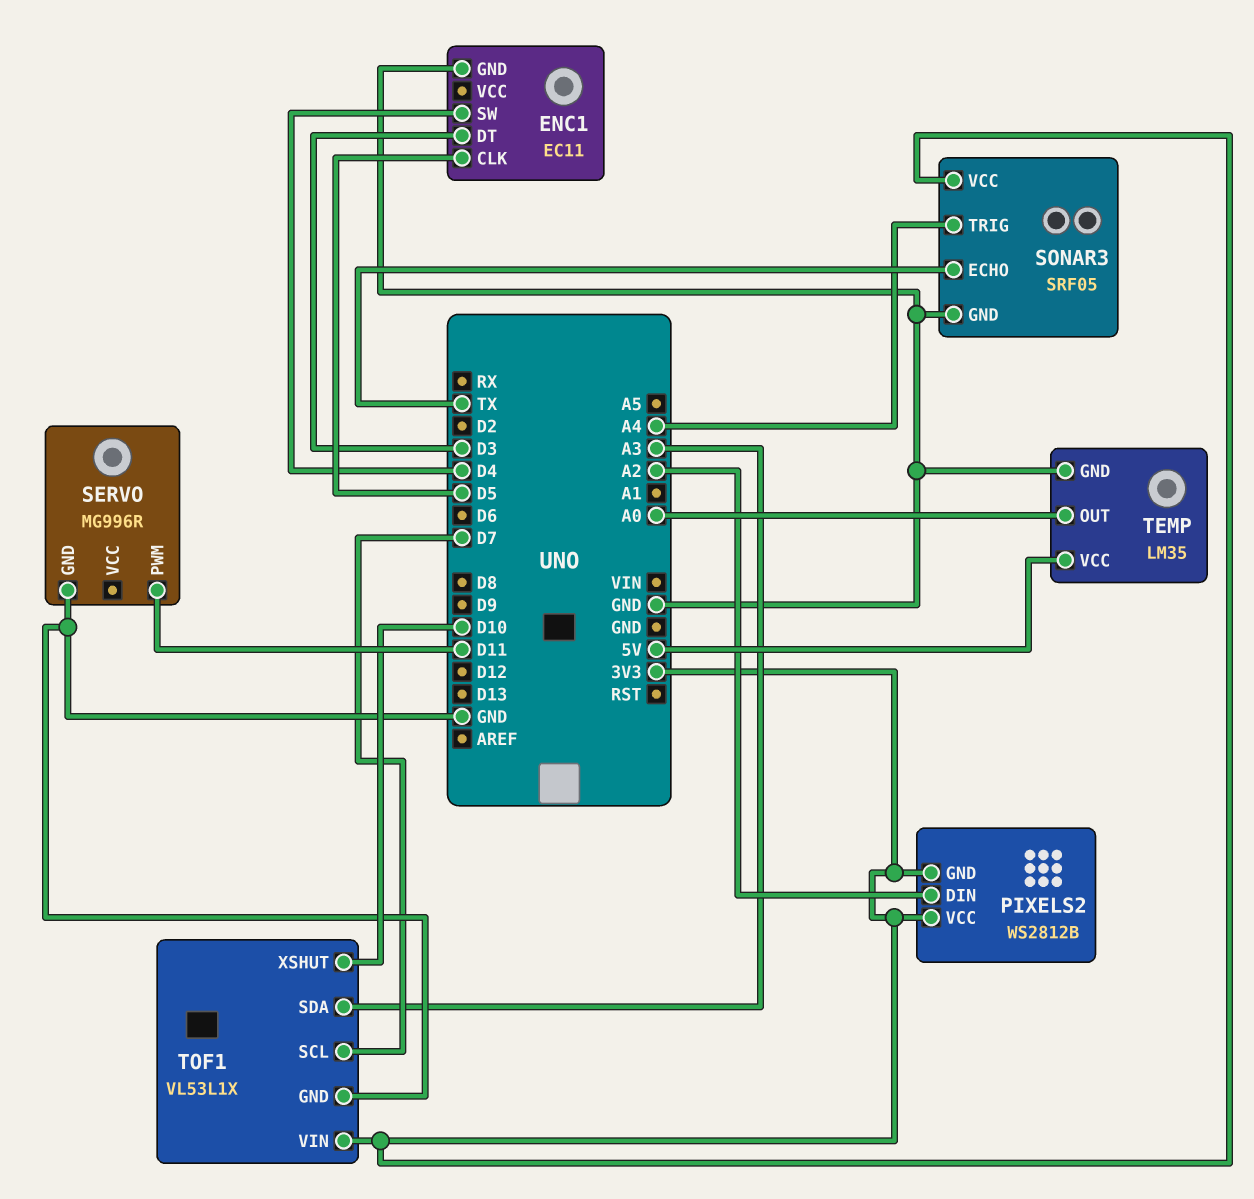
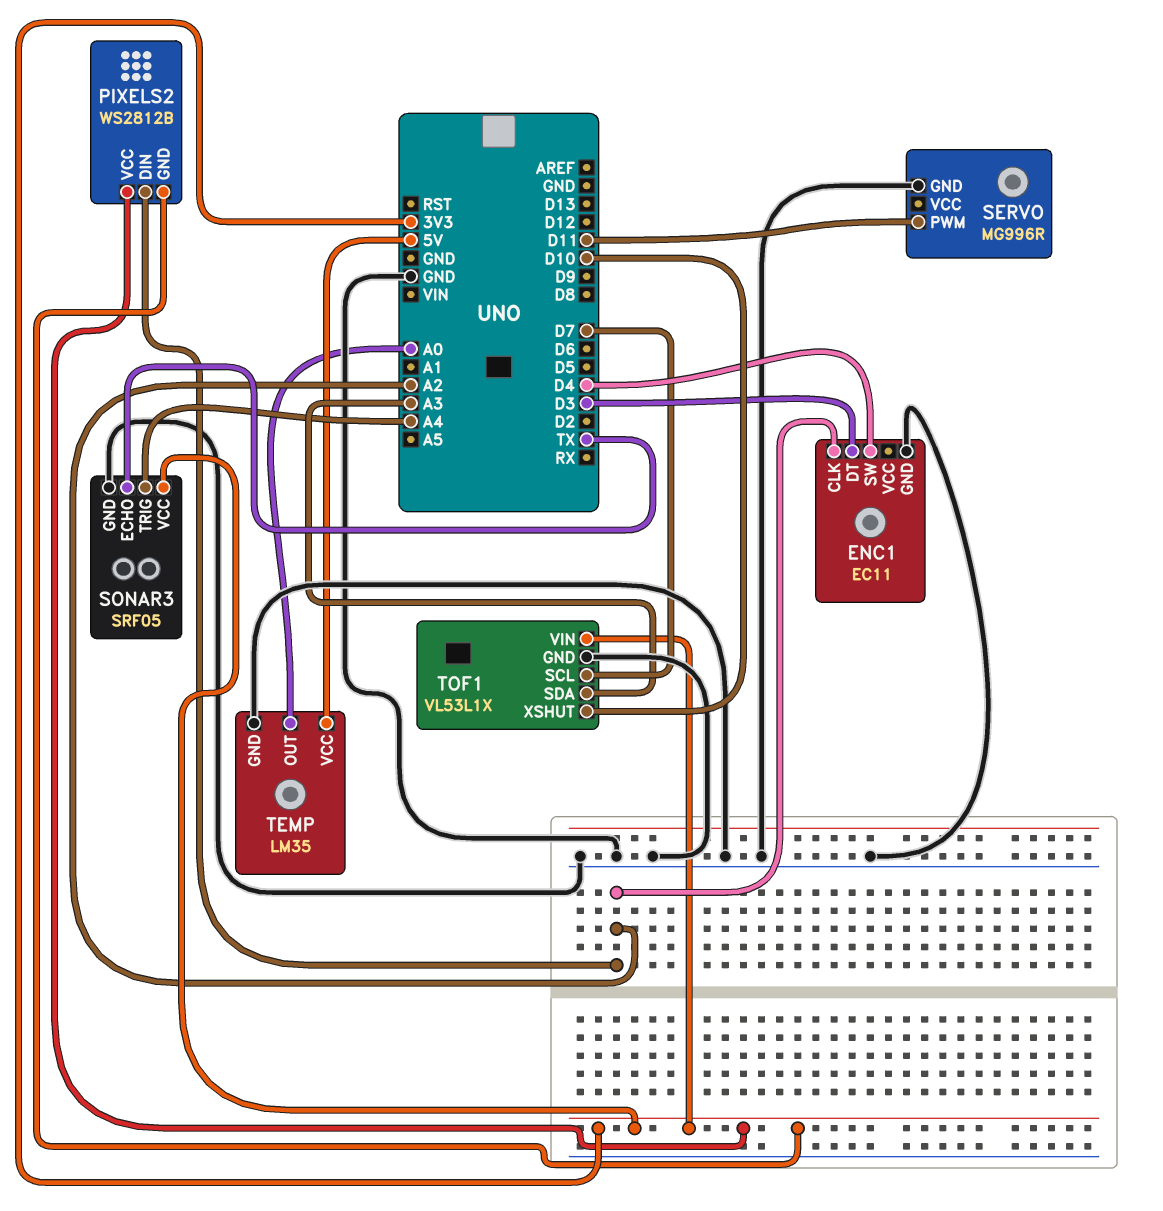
ENC1 pin CLK: D5 -> A2

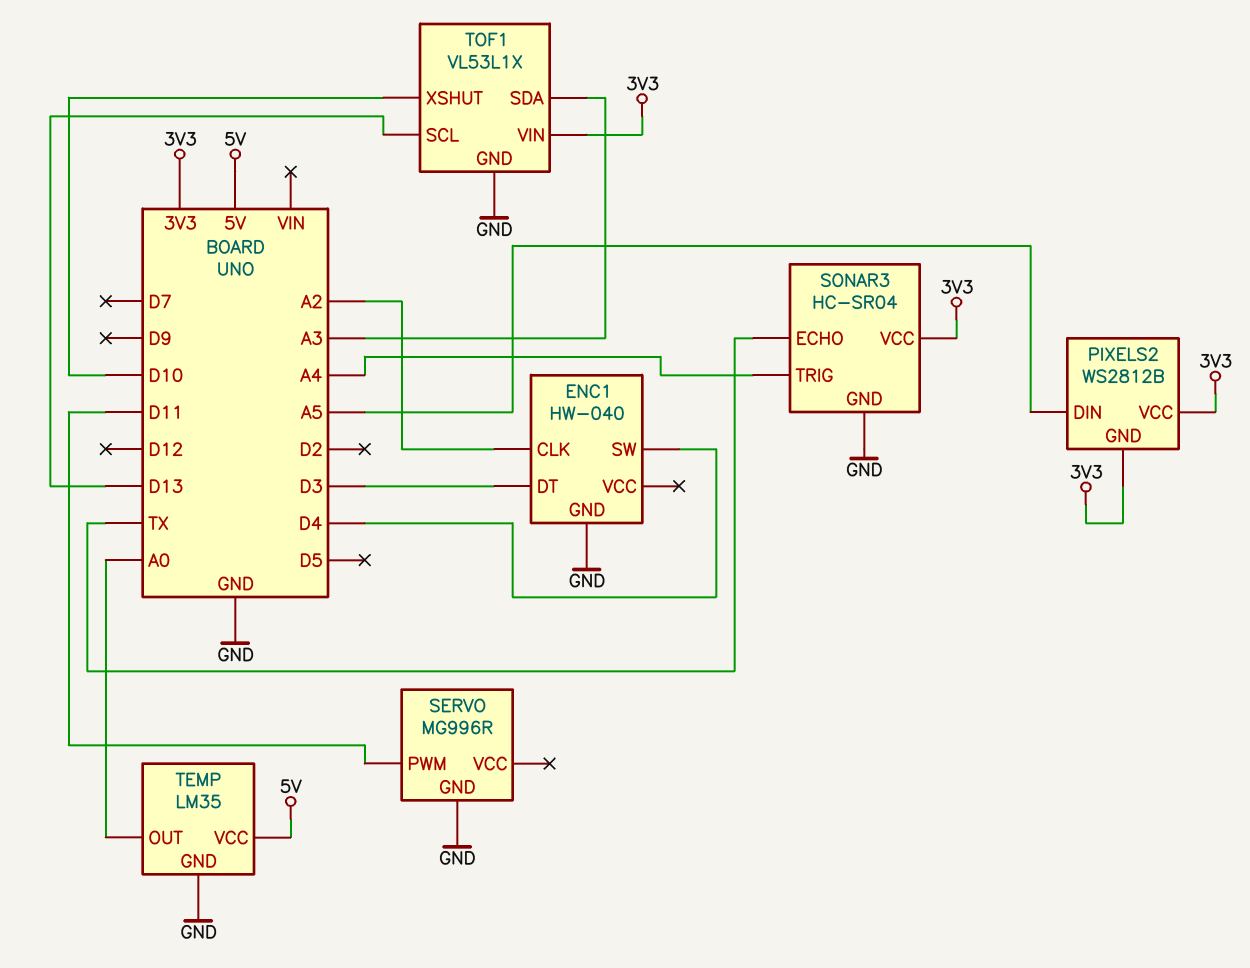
ENC1: EC11 -> HW-040
PIXELS2 pin DIN: A2 -> A5
SONAR3: SRF05 -> HC-SR04
TOF1 pin SCL: D7 -> D13

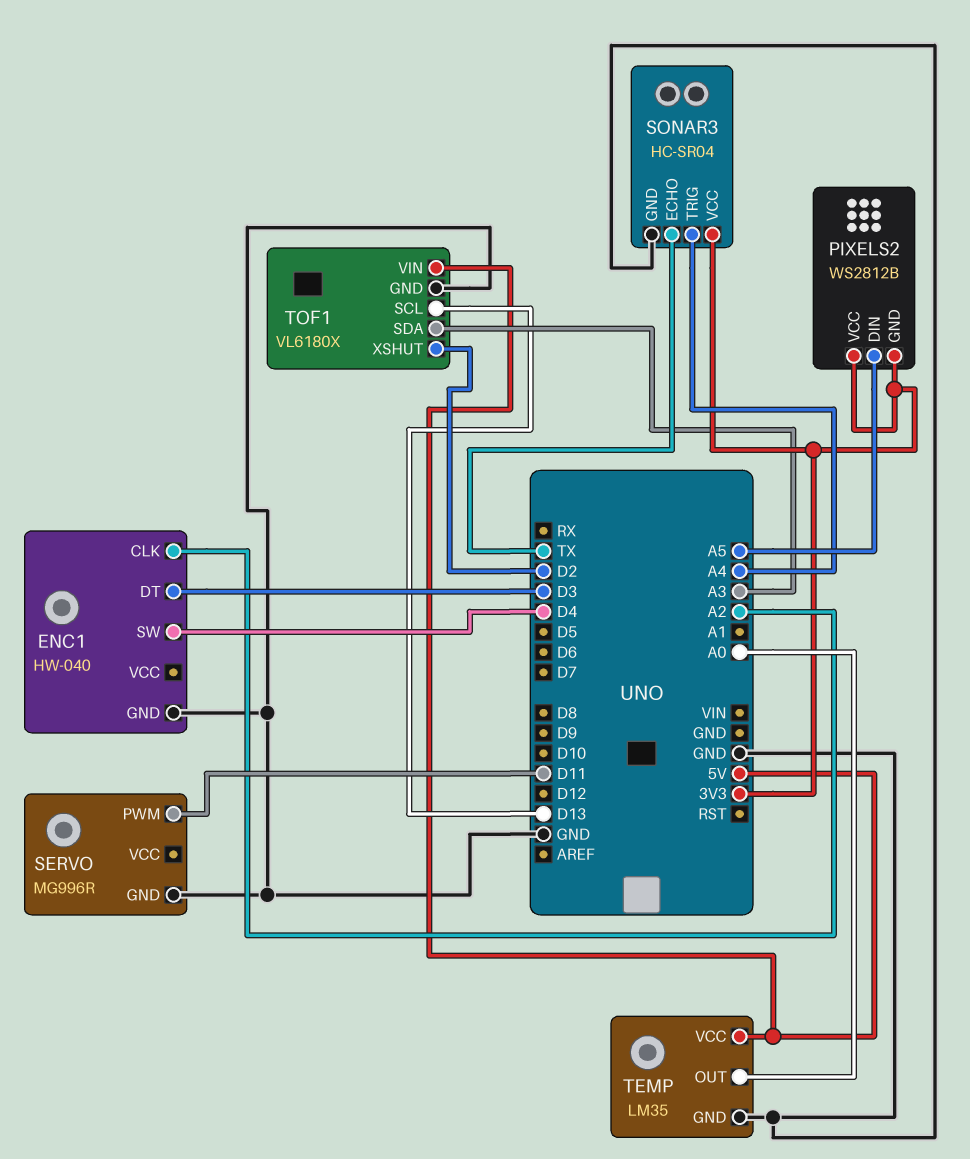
TOF1: VL53L1X -> VL6180X
TOF1 pin VIN: 3V3 -> 5V
TOF1 pin XSHUT: D10 -> D2

